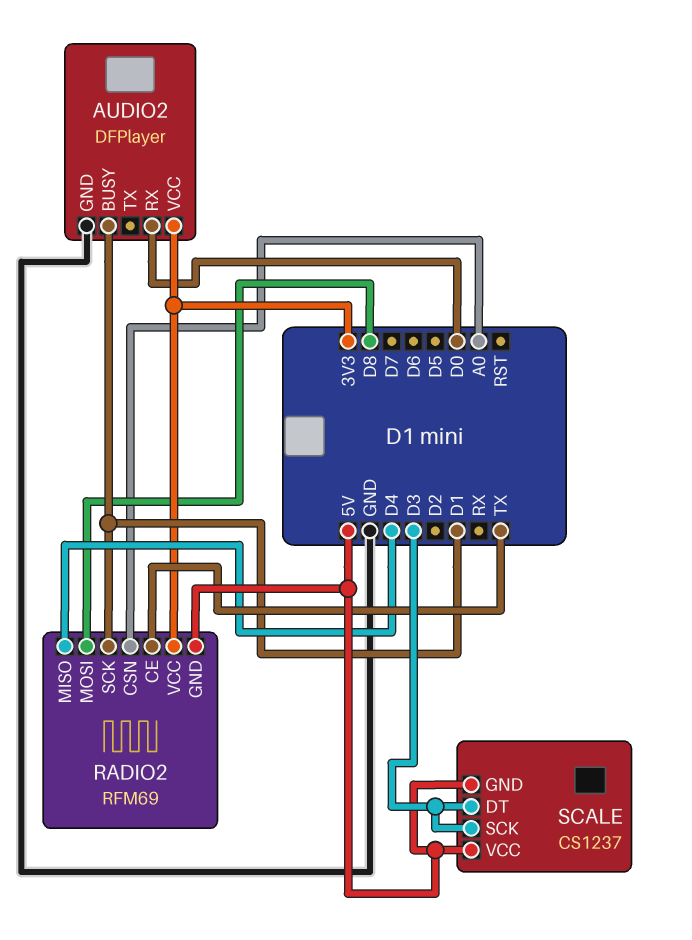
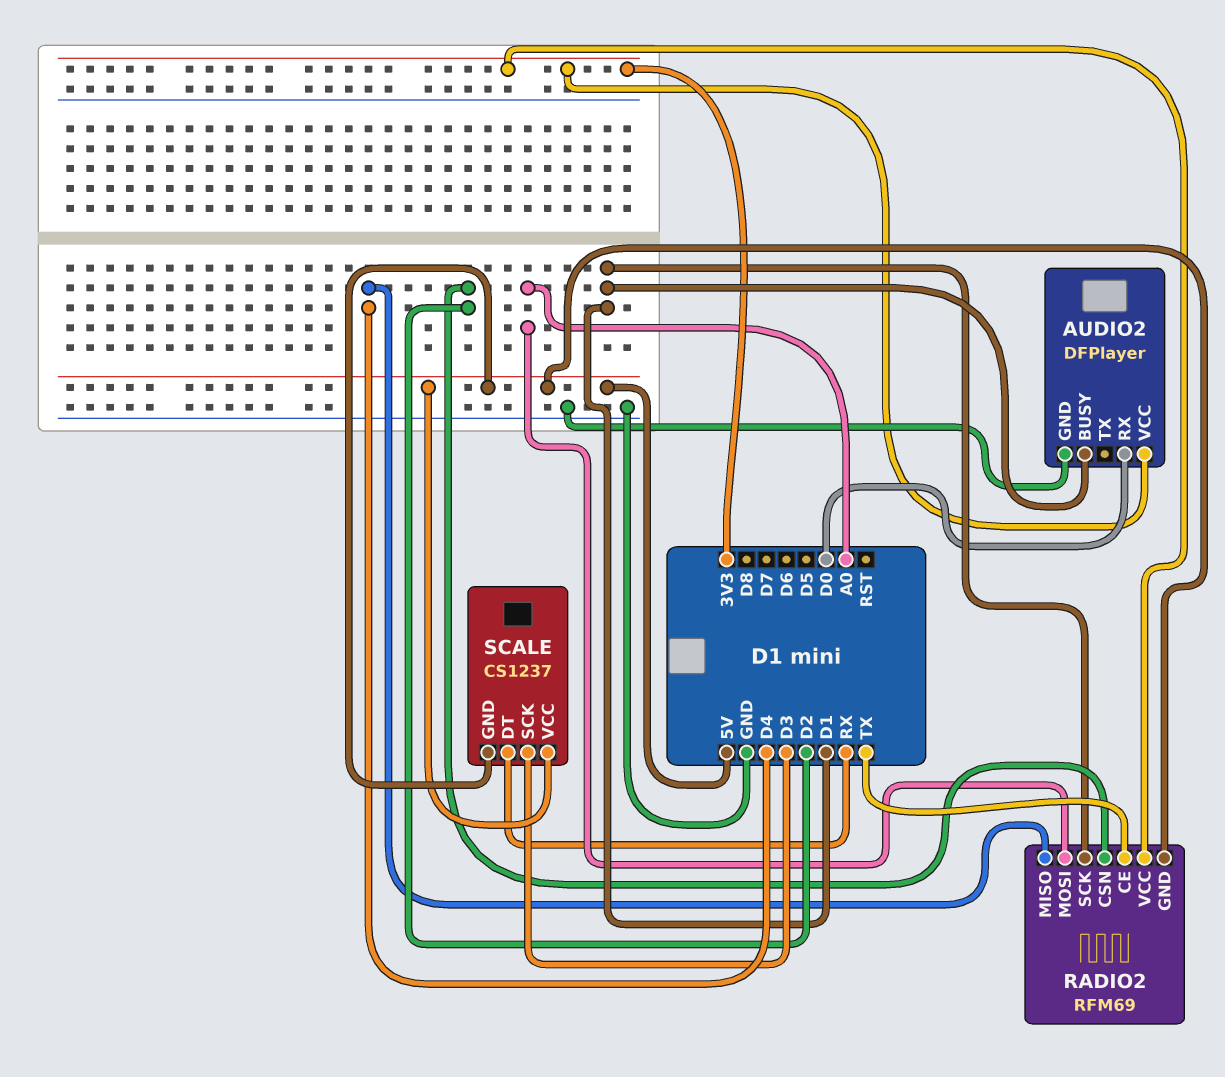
RADIO2 pin CSN: A0 -> D2
RADIO2 pin MOSI: D8 -> A0
SCALE pin DT: D3 -> RX

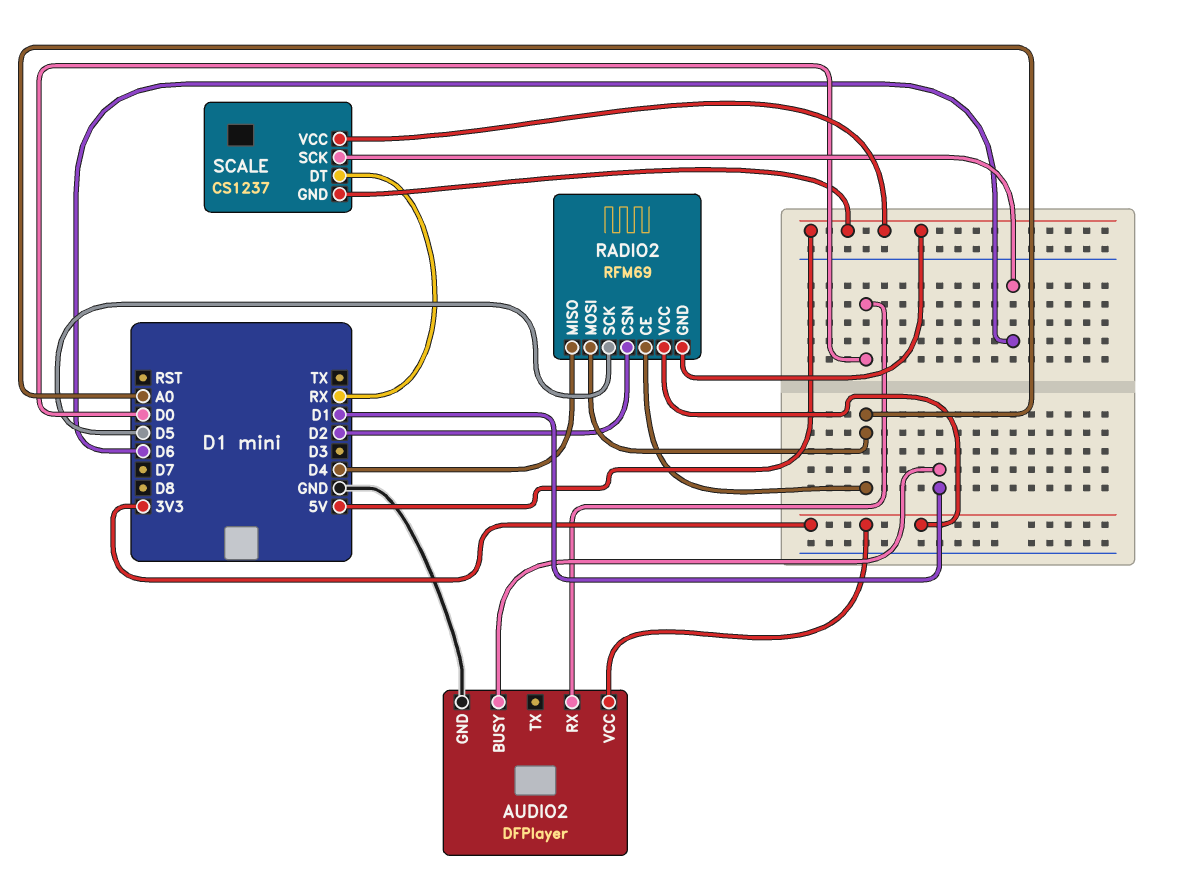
RADIO2 pin CE: TX -> A0
RADIO2 pin SCK: D1 -> D5
SCALE pin SCK: D3 -> D6

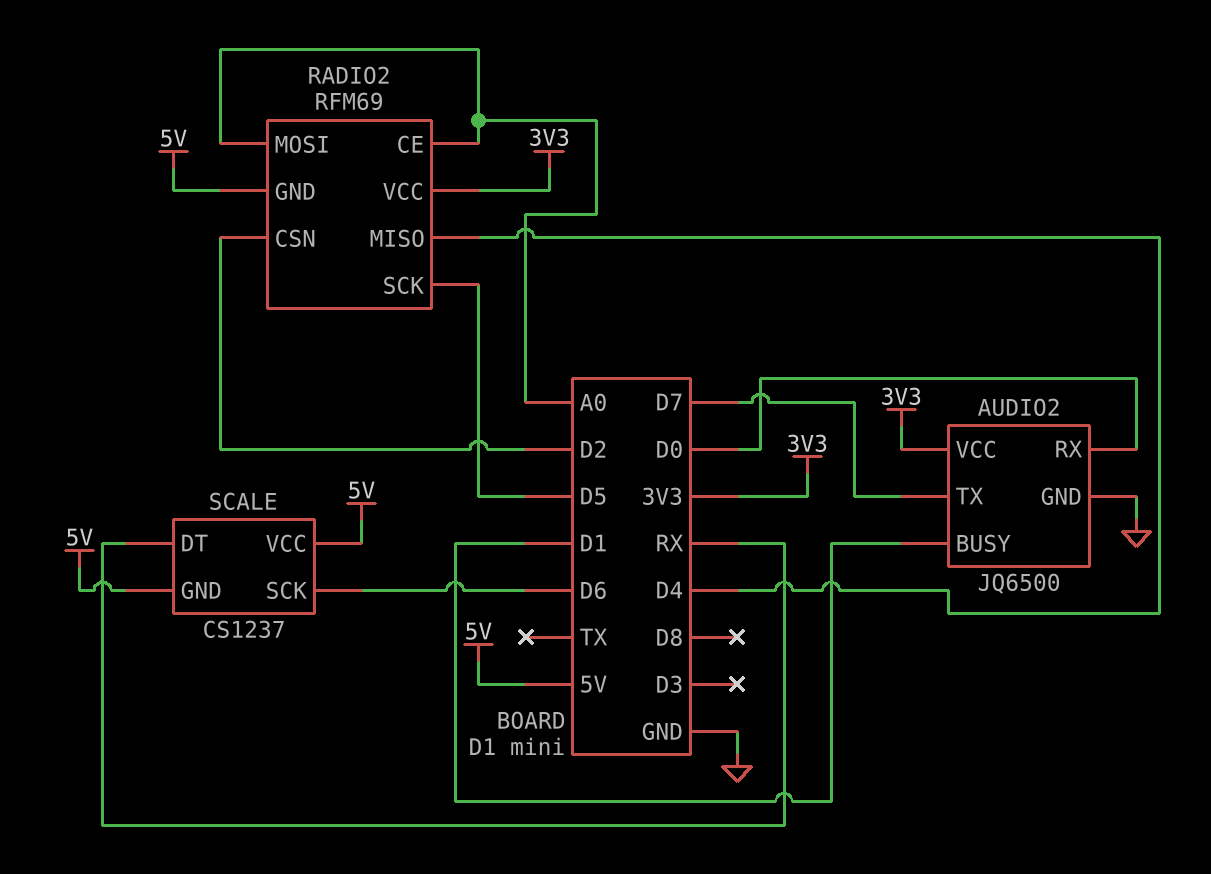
AUDIO2: DFPlayer -> JQ6500
AUDIO2 pin TX: none -> D7

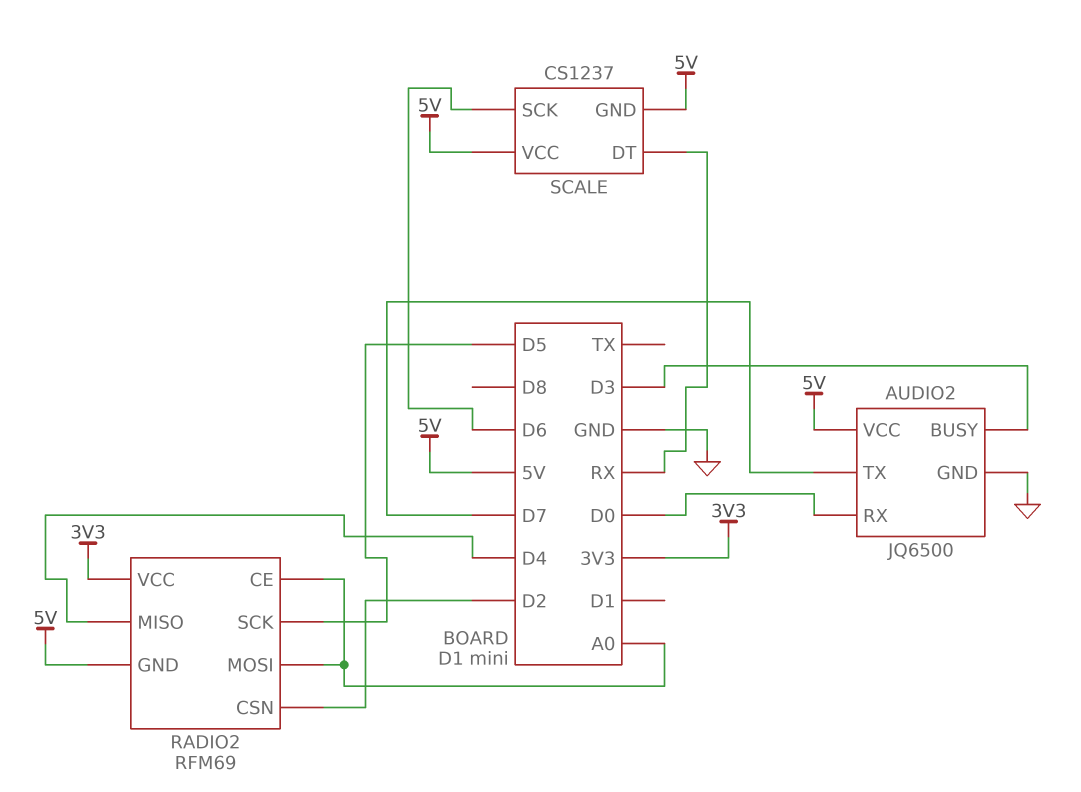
AUDIO2 pin BUSY: D1 -> D3
AUDIO2 pin VCC: 3V3 -> 5V

